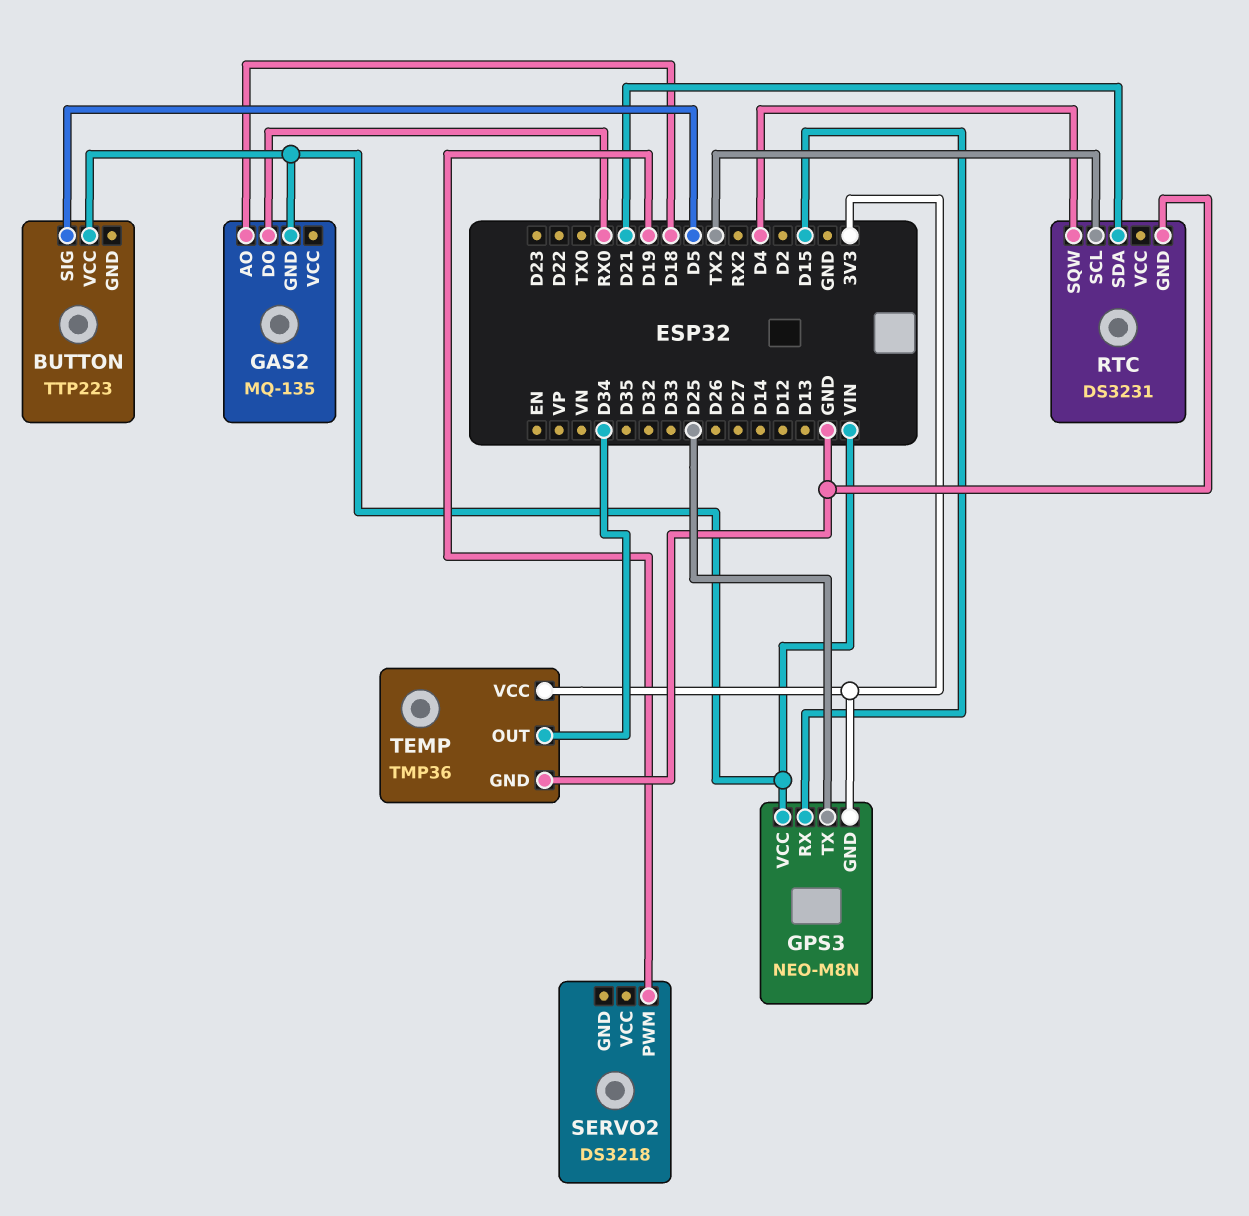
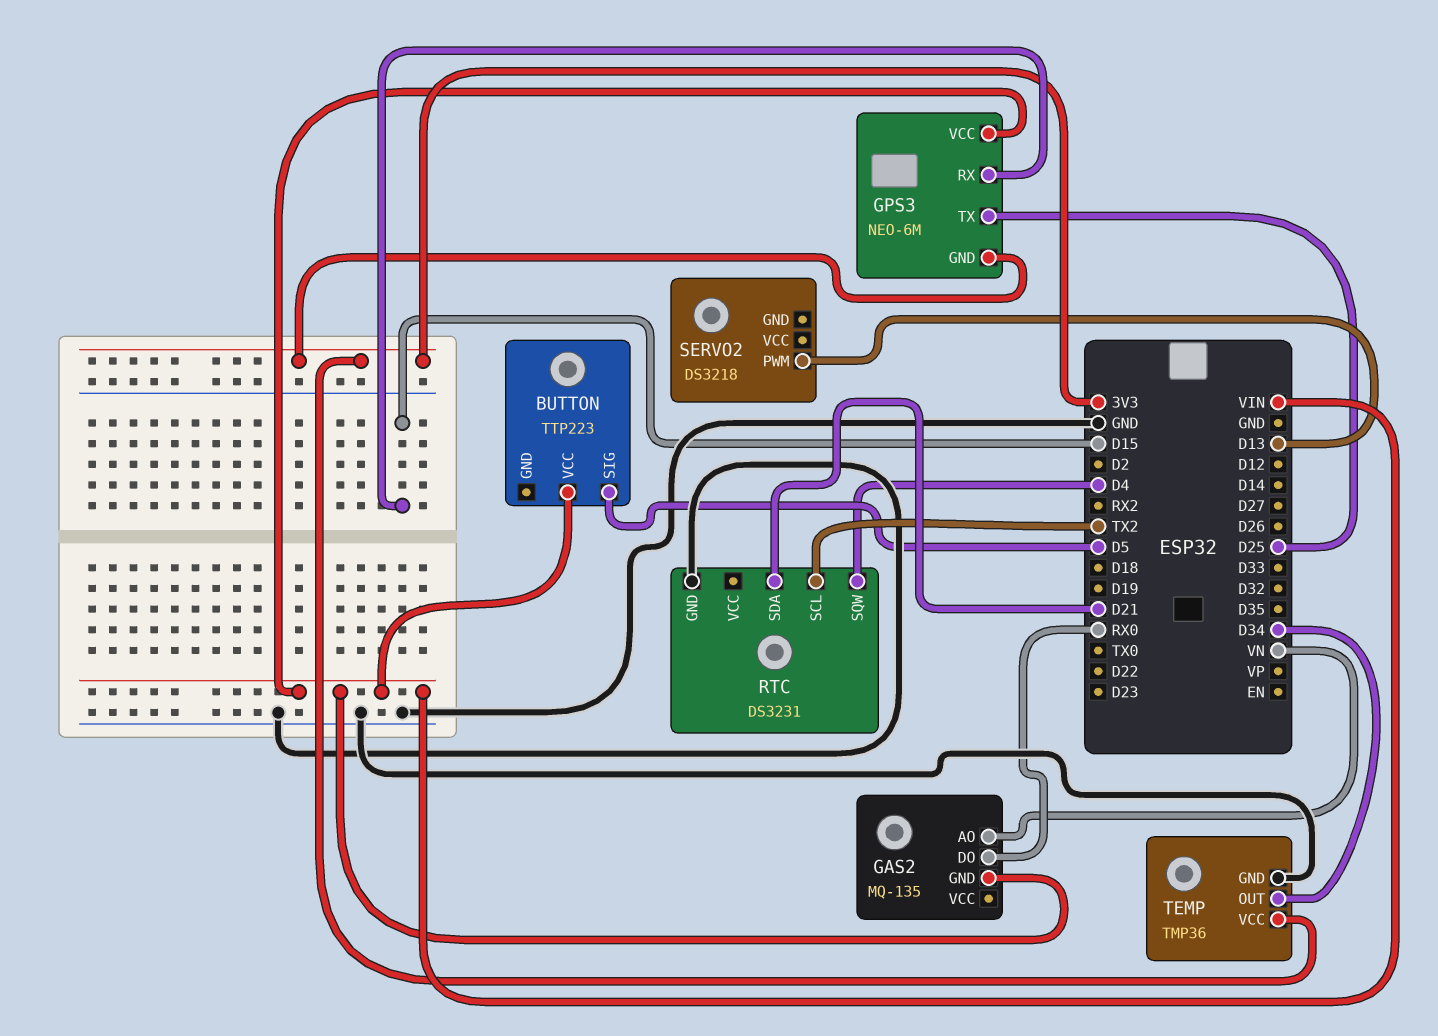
GAS2 pin AO: D18 -> VN
GPS3: NEO-M8N -> NEO-6M
SERVO2 pin PWM: D19 -> D13

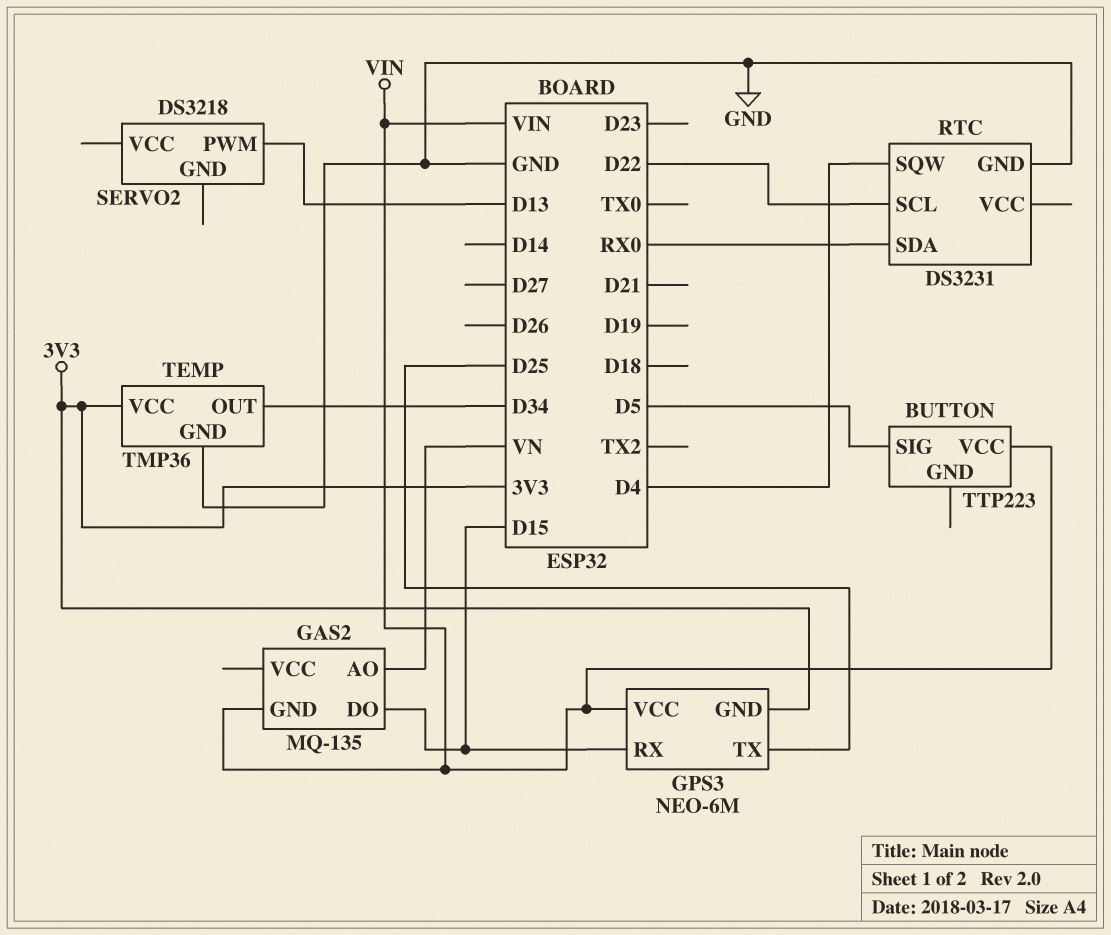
GAS2 pin DO: RX0 -> D15
RTC pin SCL: TX2 -> D22
RTC pin SDA: D21 -> RX0

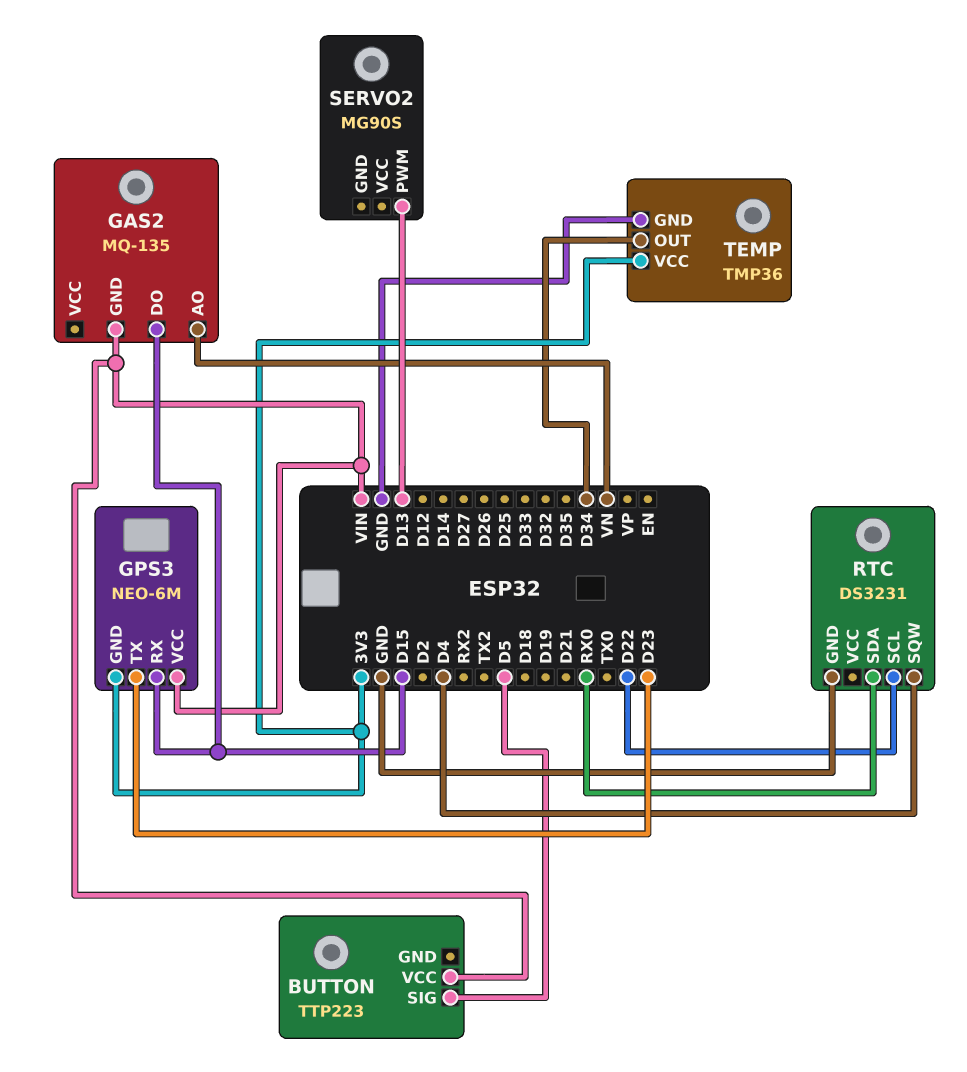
GPS3 pin TX: D25 -> D23
SERVO2: DS3218 -> MG90S

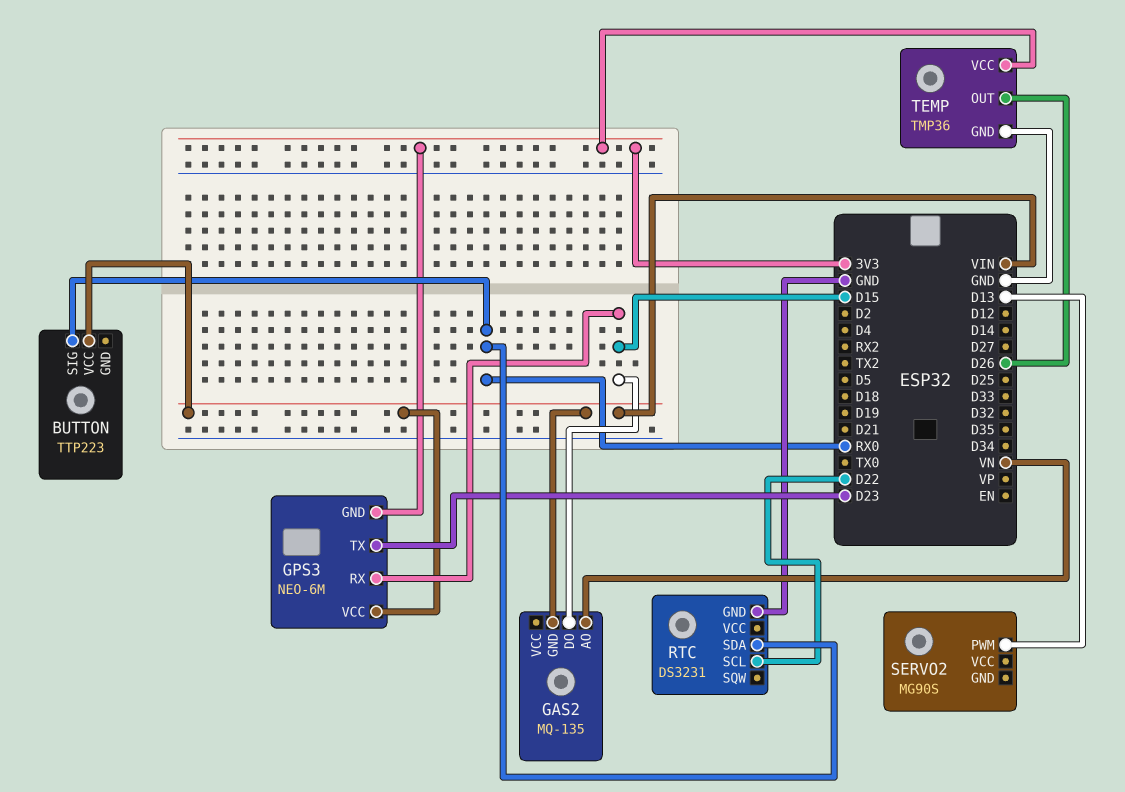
BUTTON pin SIG: D5 -> RX0
RTC pin SQW: D4 -> none
TEMP pin OUT: D34 -> D26

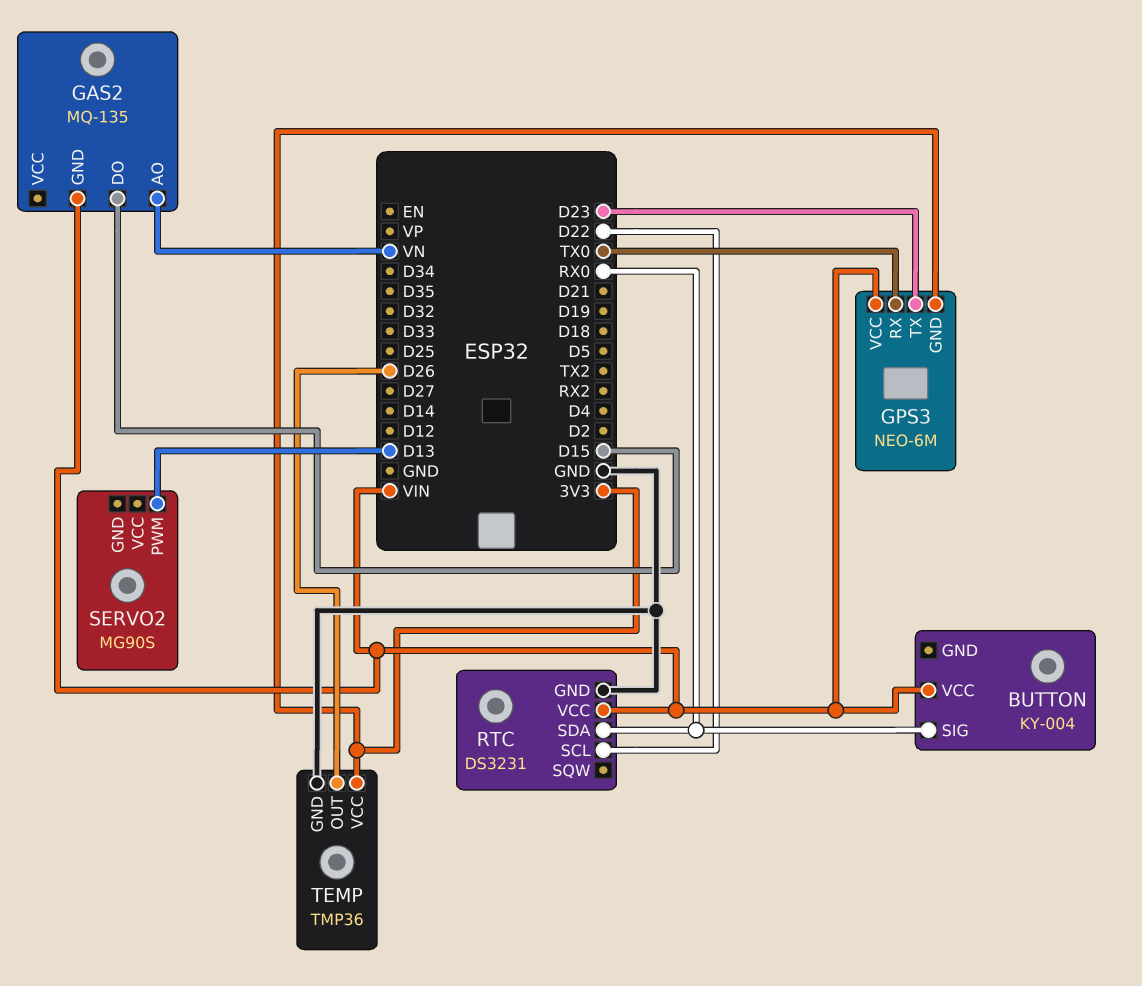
BUTTON: TTP223 -> KY-004
GPS3 pin RX: D15 -> TX0
RTC pin VCC: none -> VIN

